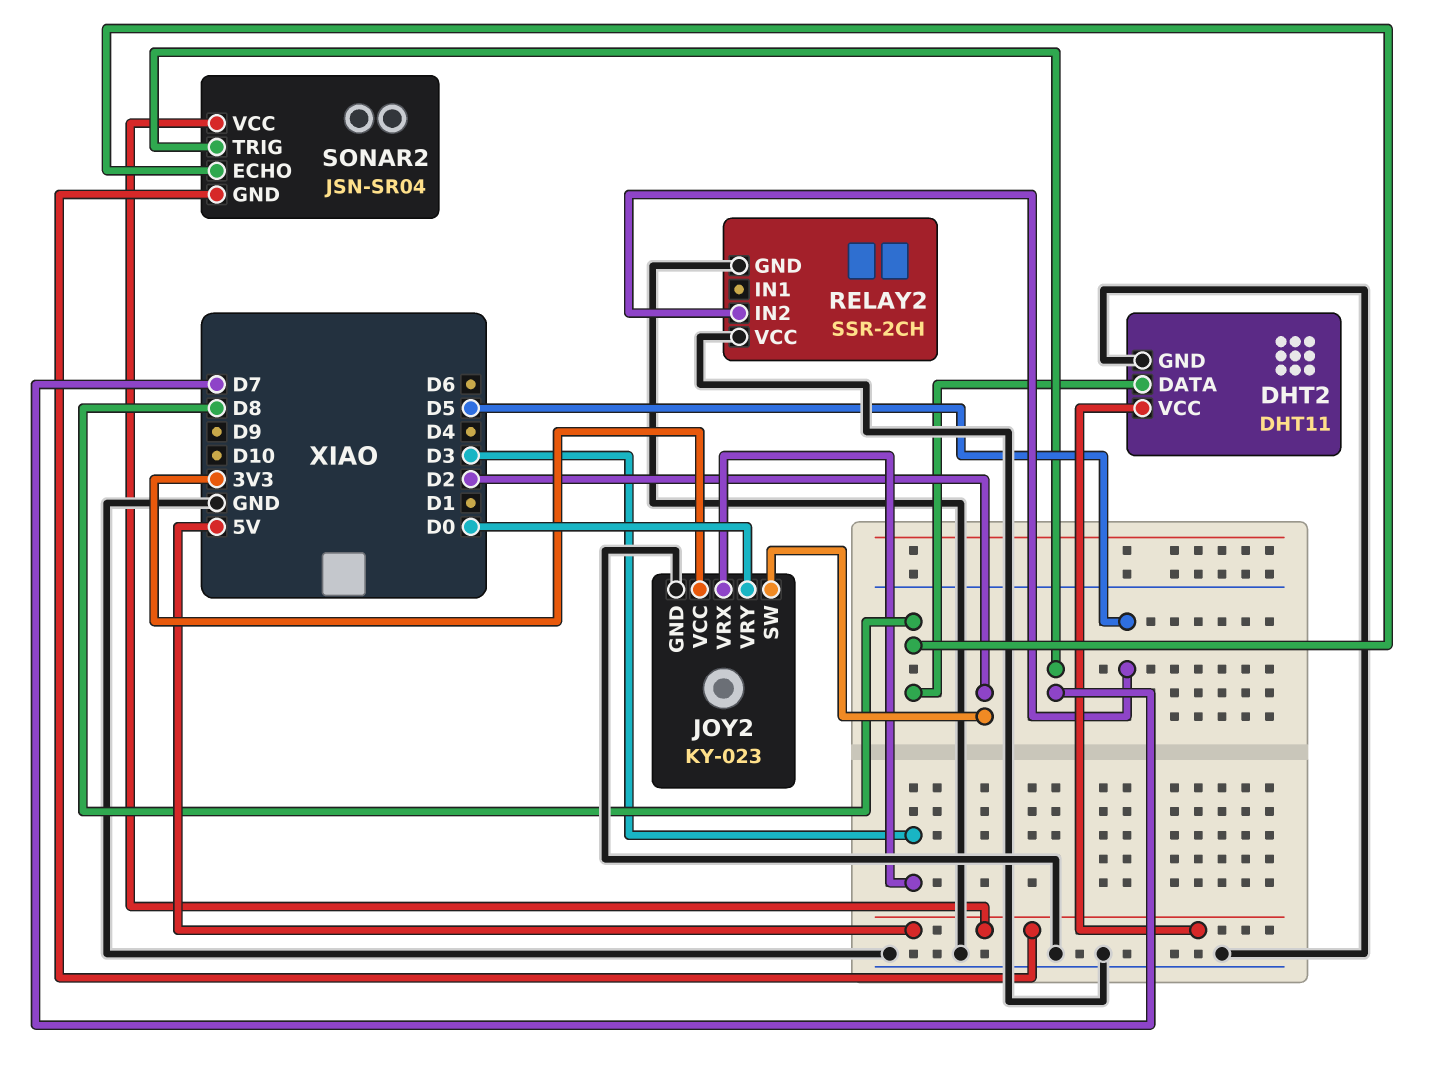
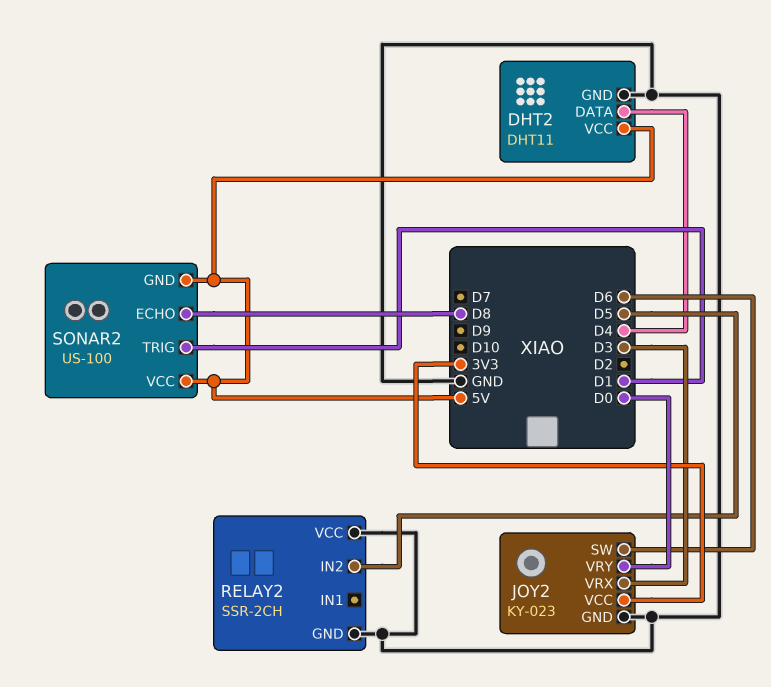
DHT2 pin DATA: D8 -> D4
JOY2 pin SW: D2 -> D6
SONAR2: JSN-SR04 -> US-100
SONAR2 pin TRIG: D7 -> D1

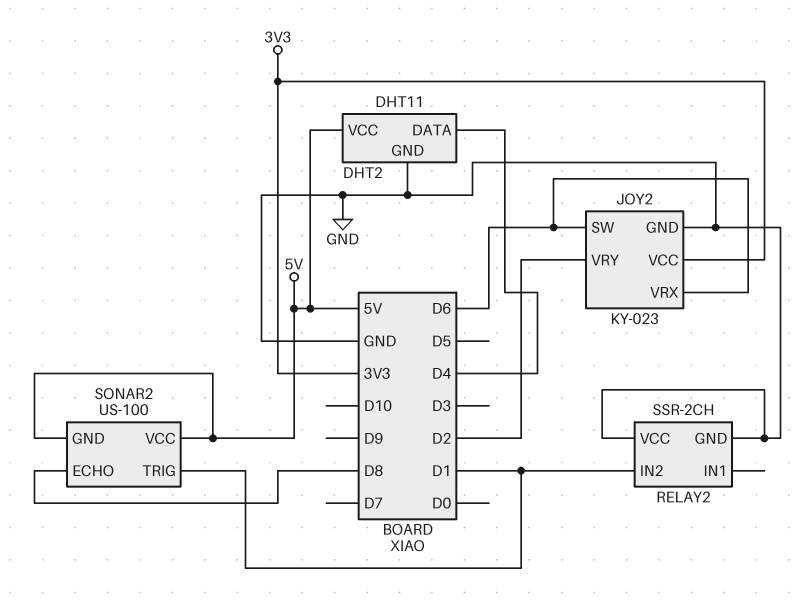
JOY2 pin VRX: D3 -> D6
JOY2 pin VRY: D0 -> D2
RELAY2 pin IN2: D5 -> D1

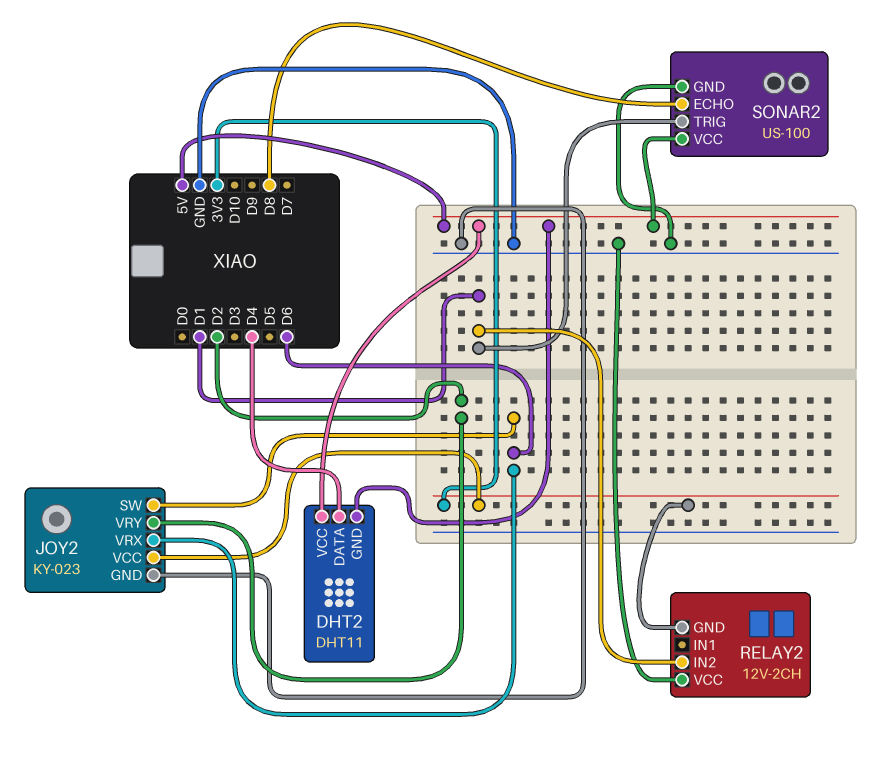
DHT2 pin GND: GND -> 5V
RELAY2: SSR-2CH -> 12V-2CH
RELAY2 pin GND: GND -> 3V3
SONAR2 pin GND: 5V -> GND

